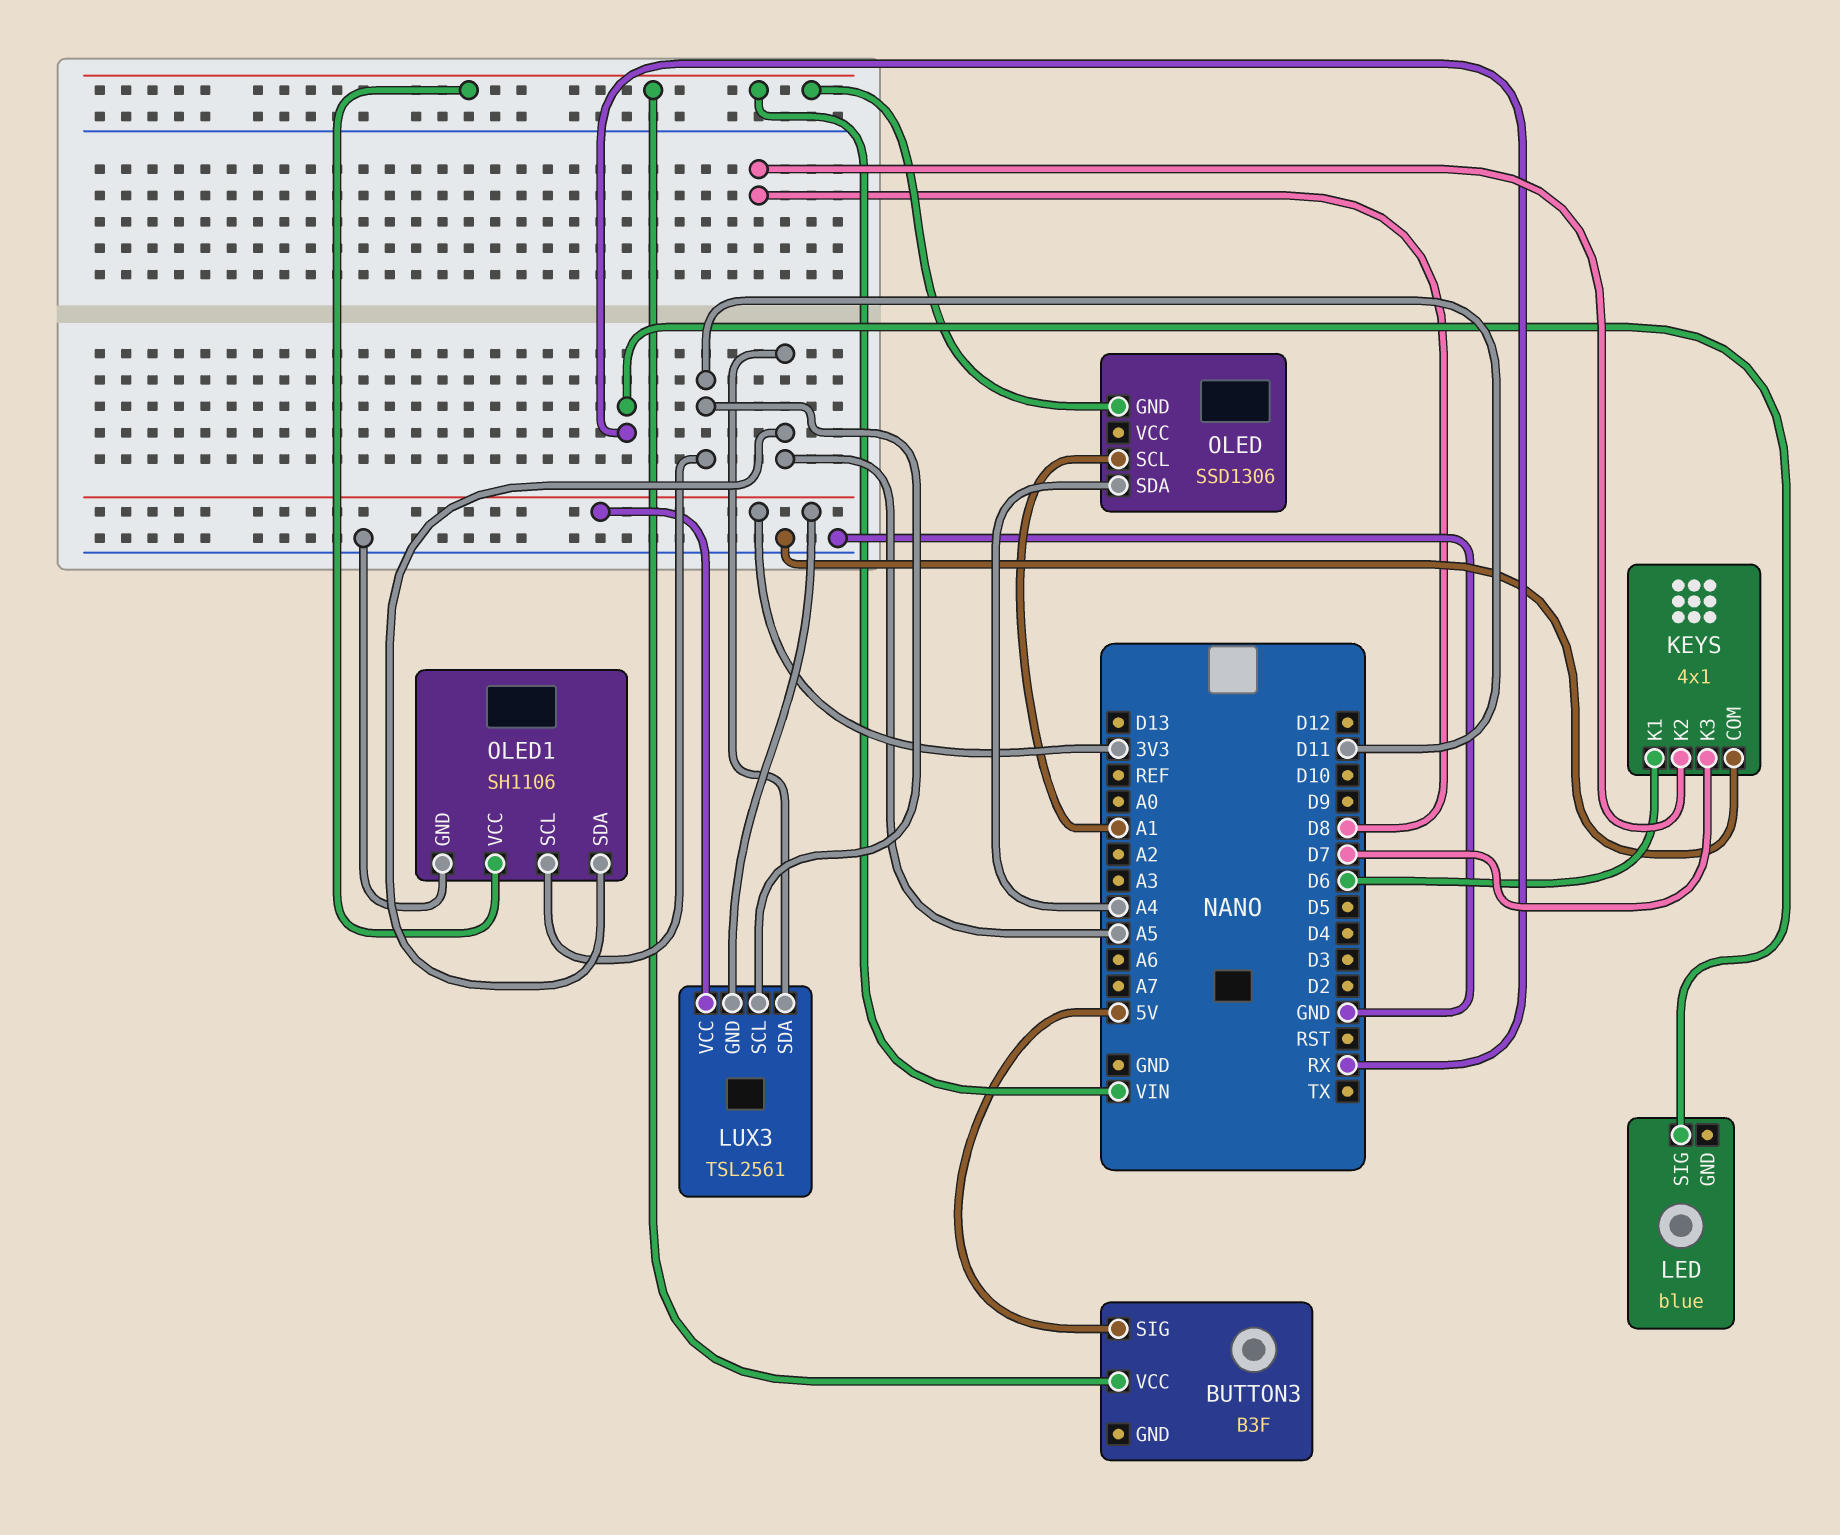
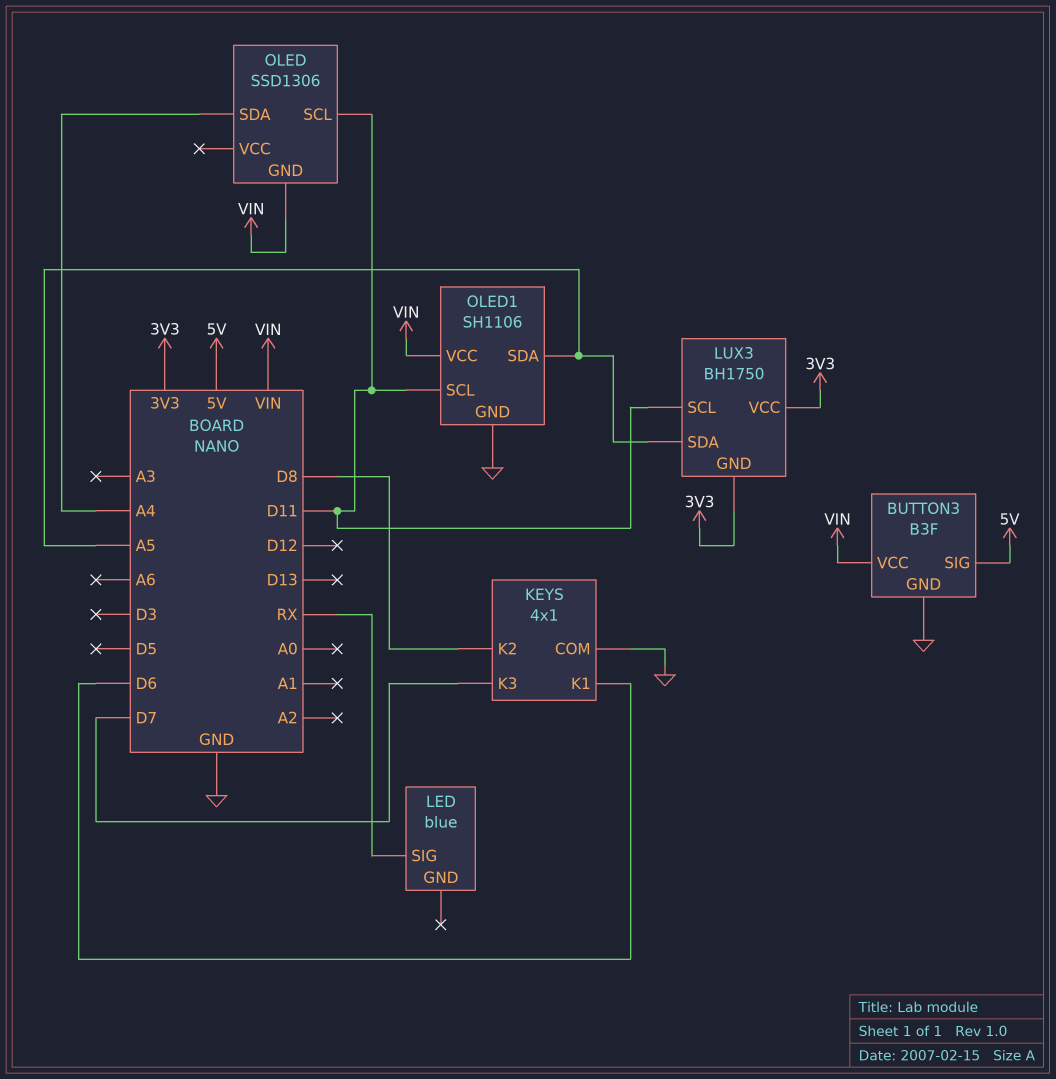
BUTTON3 pin GND: none -> GND
LUX3: TSL2561 -> BH1750
OLED pin SCL: A1 -> D11

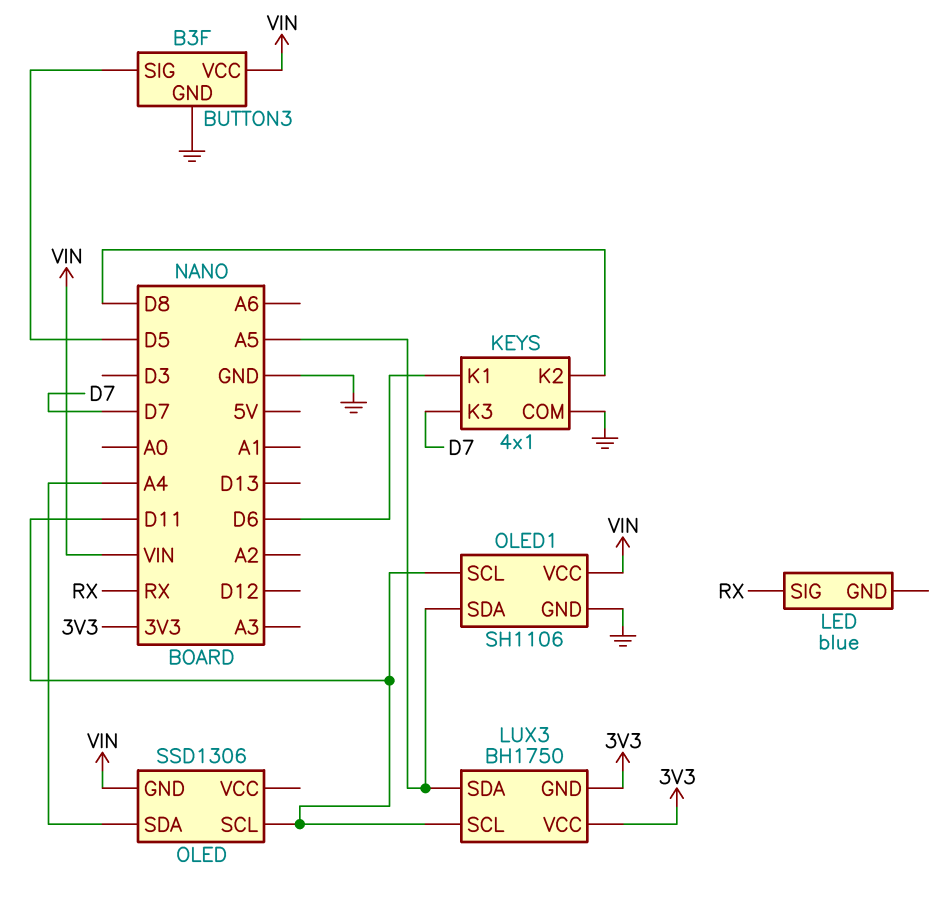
BUTTON3 pin SIG: 5V -> D5

